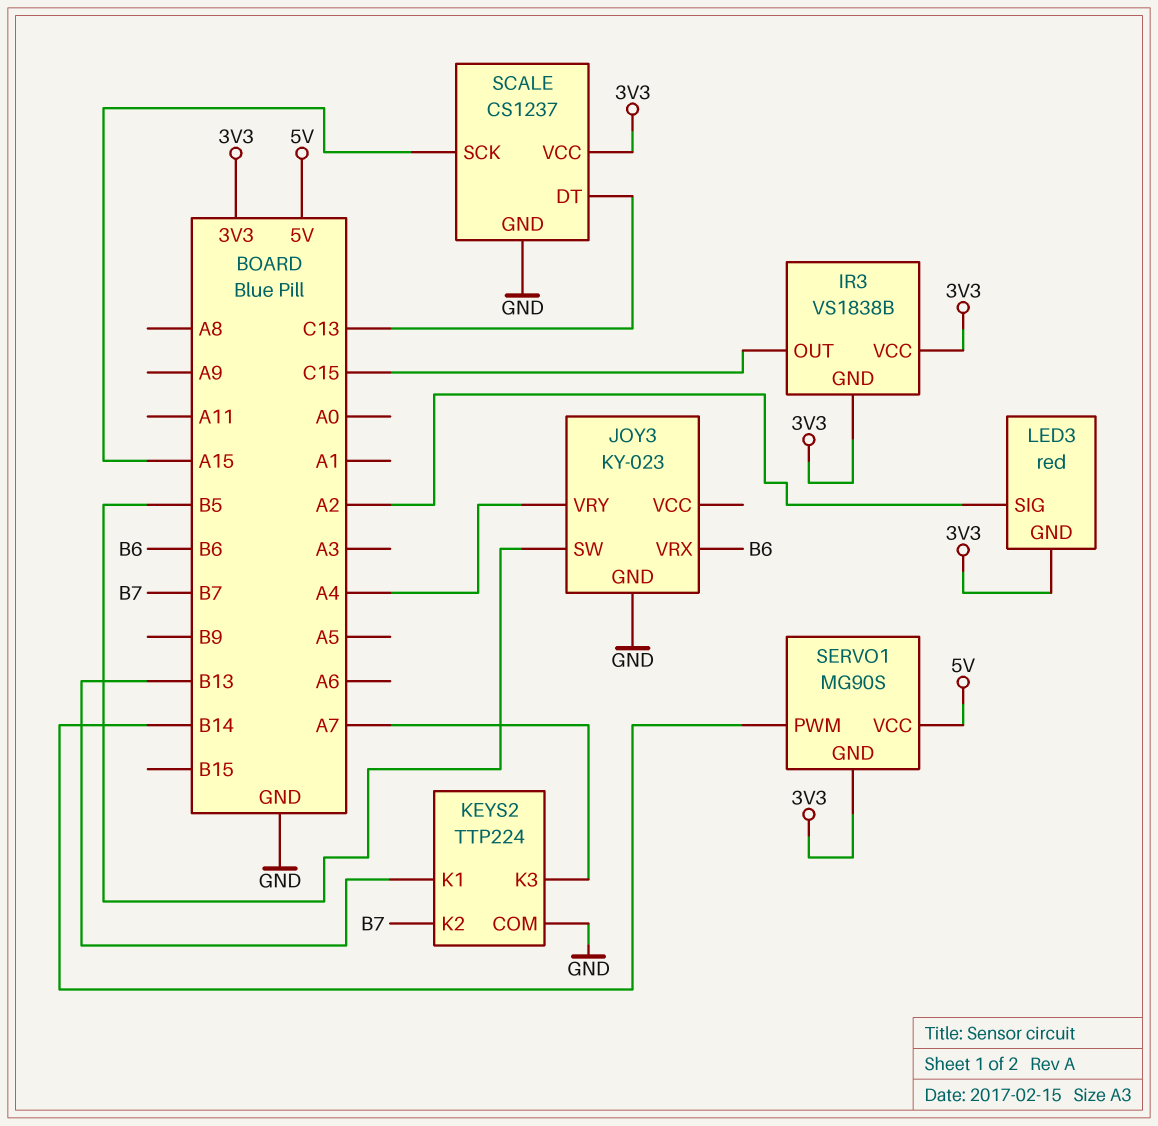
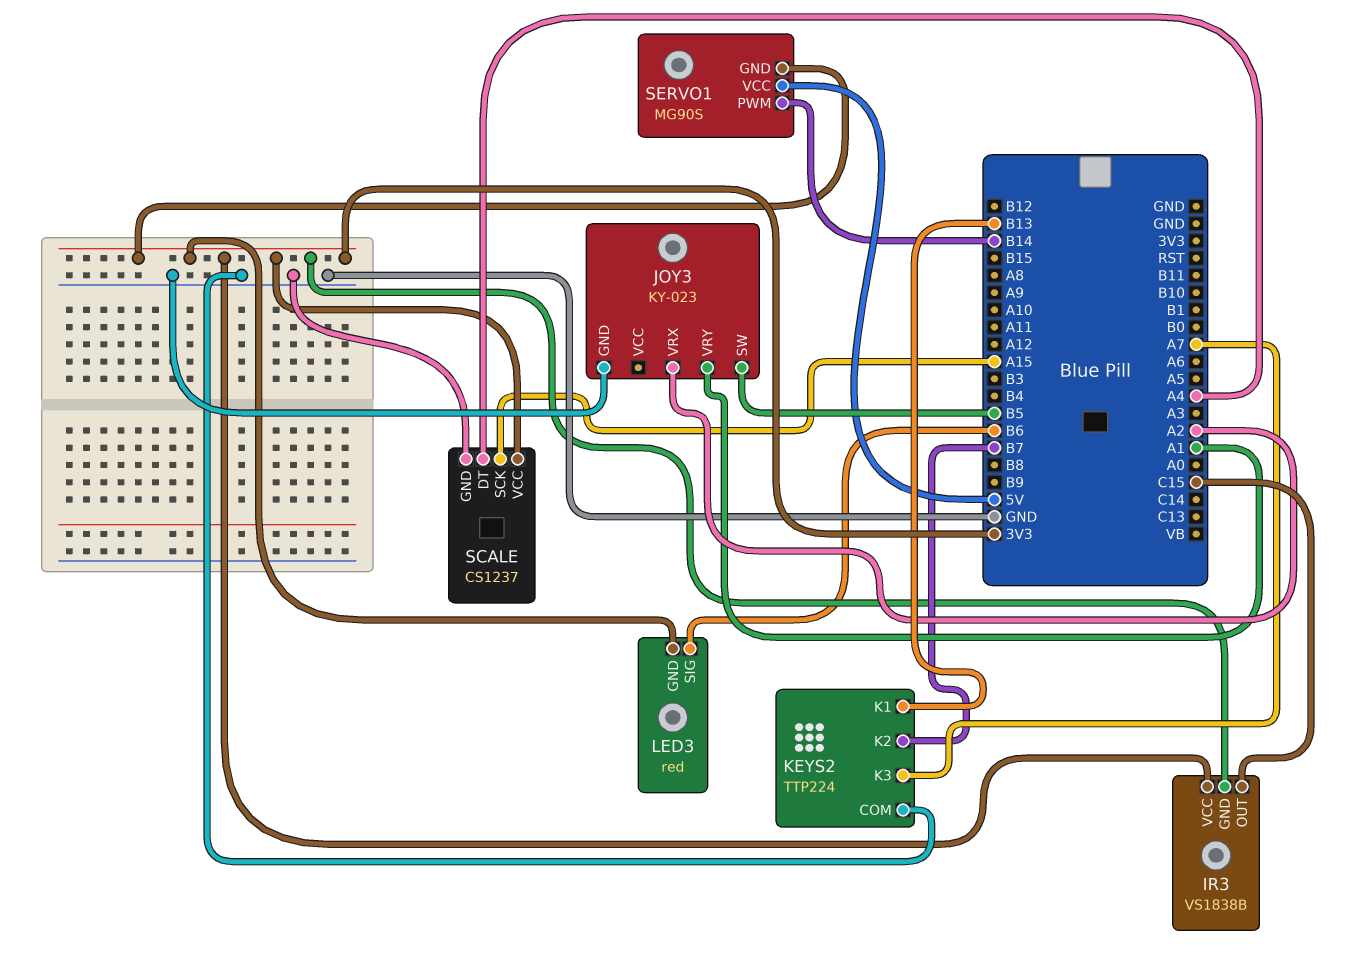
JOY3 pin VRX: B6 -> A2
JOY3 pin VRY: A4 -> A1
LED3 pin SIG: A2 -> B6
SCALE pin DT: C13 -> A4

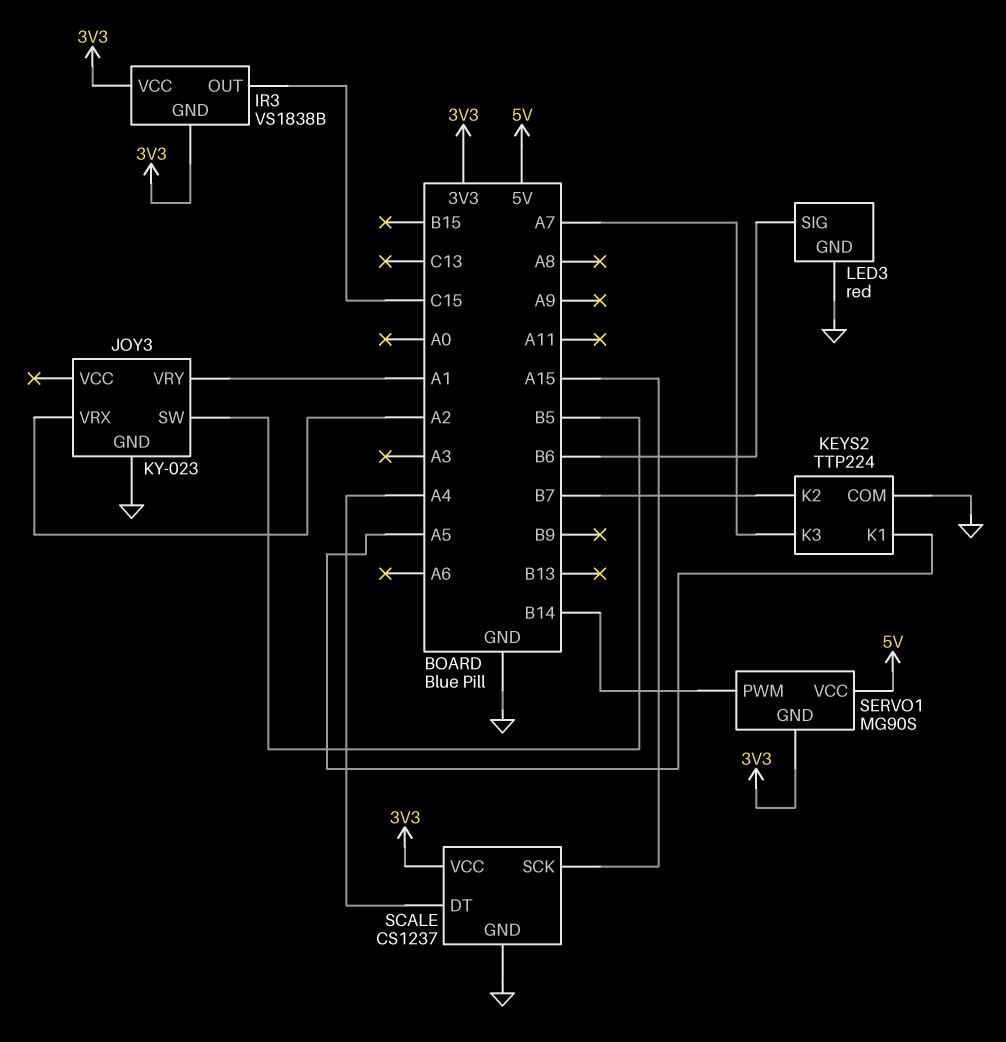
KEYS2 pin K1: B13 -> A5
LED3 pin GND: 3V3 -> GND

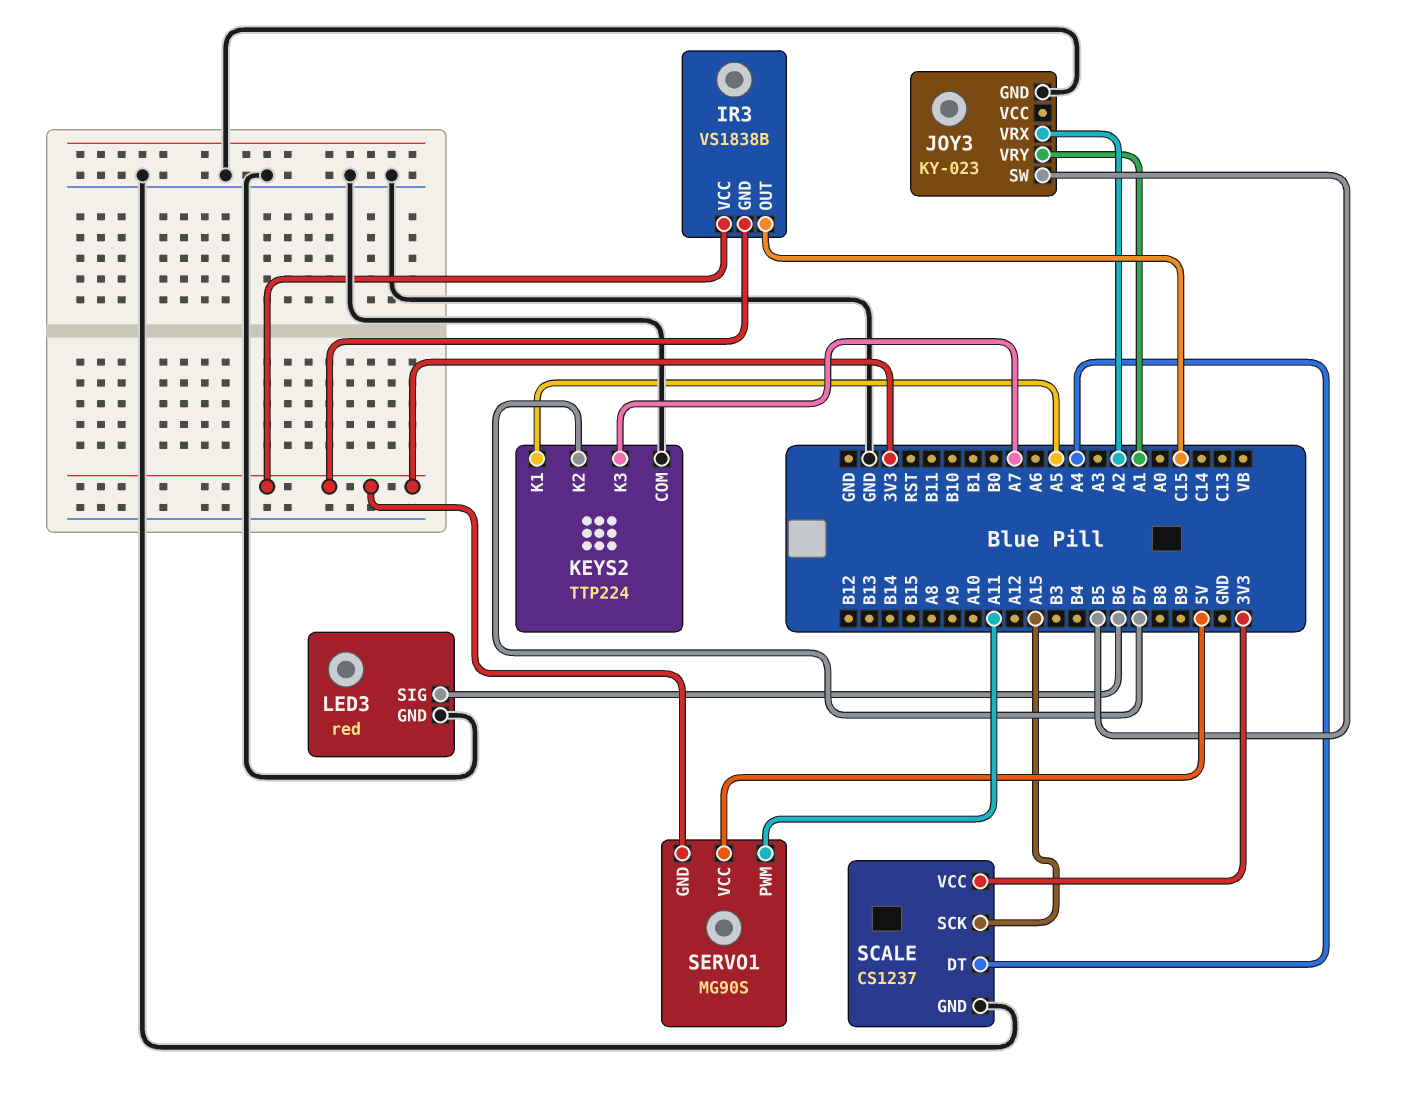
SERVO1 pin PWM: B14 -> A11

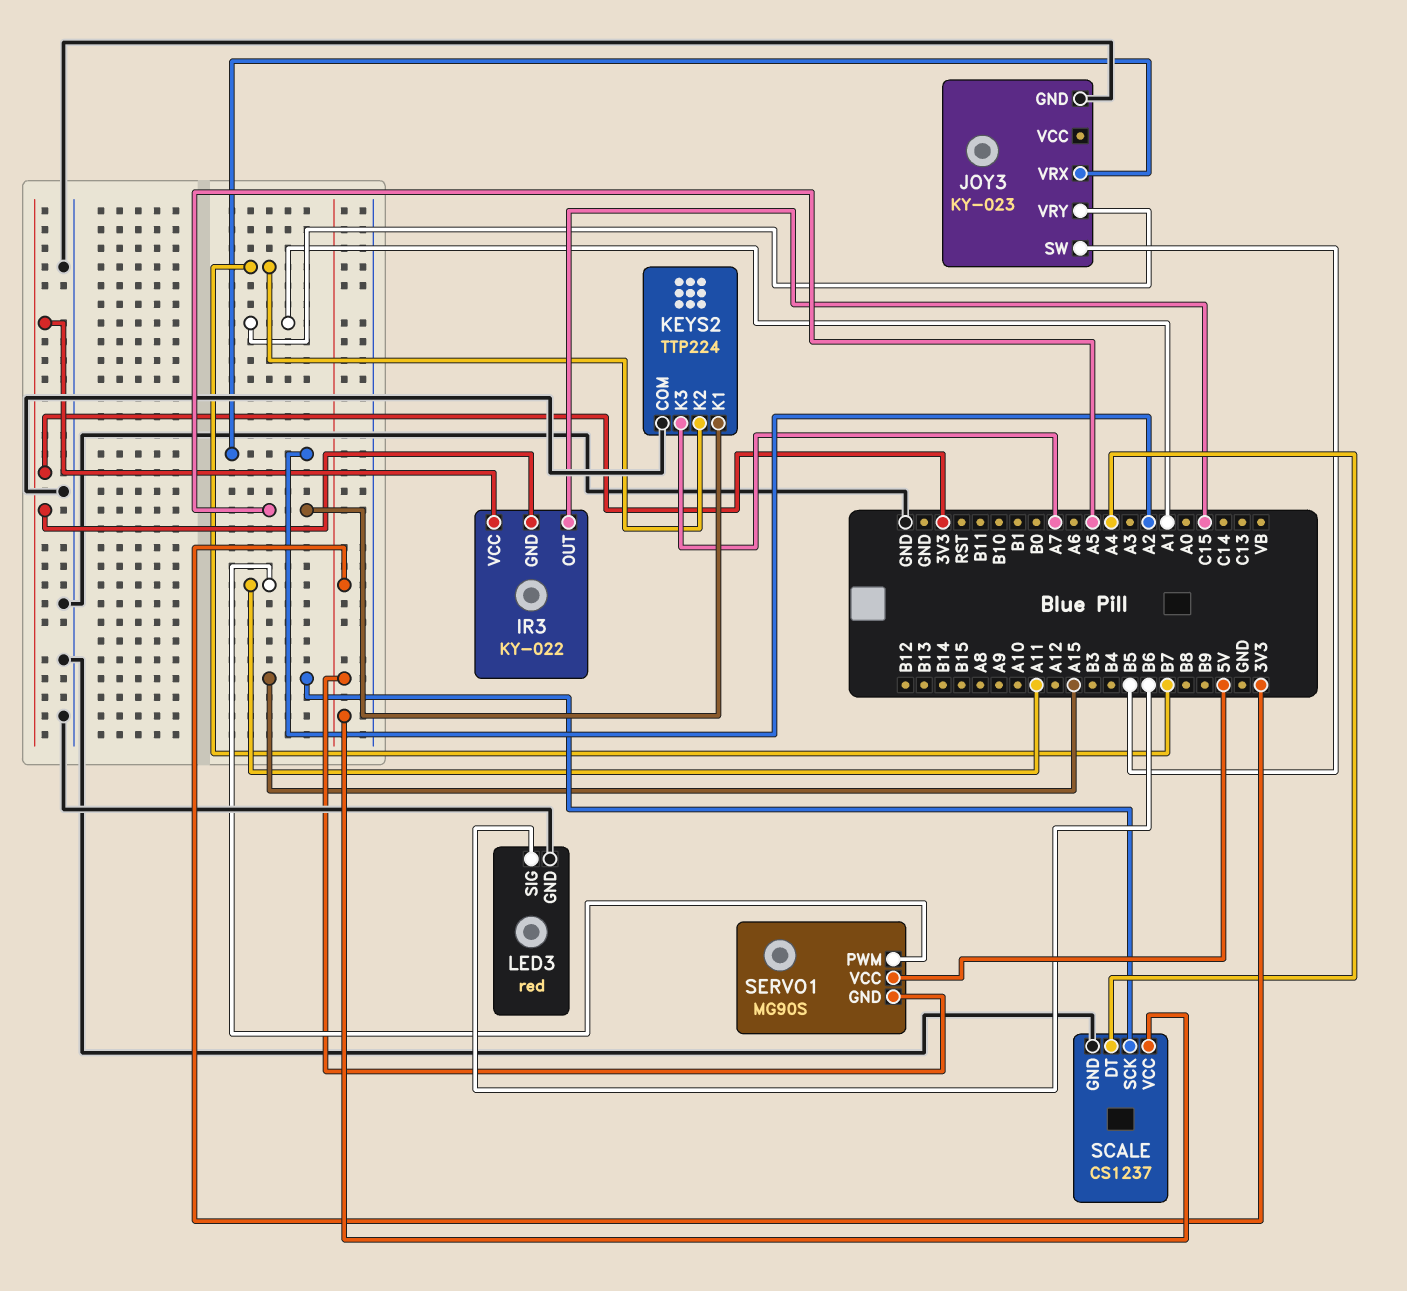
IR3: VS1838B -> KY-022

